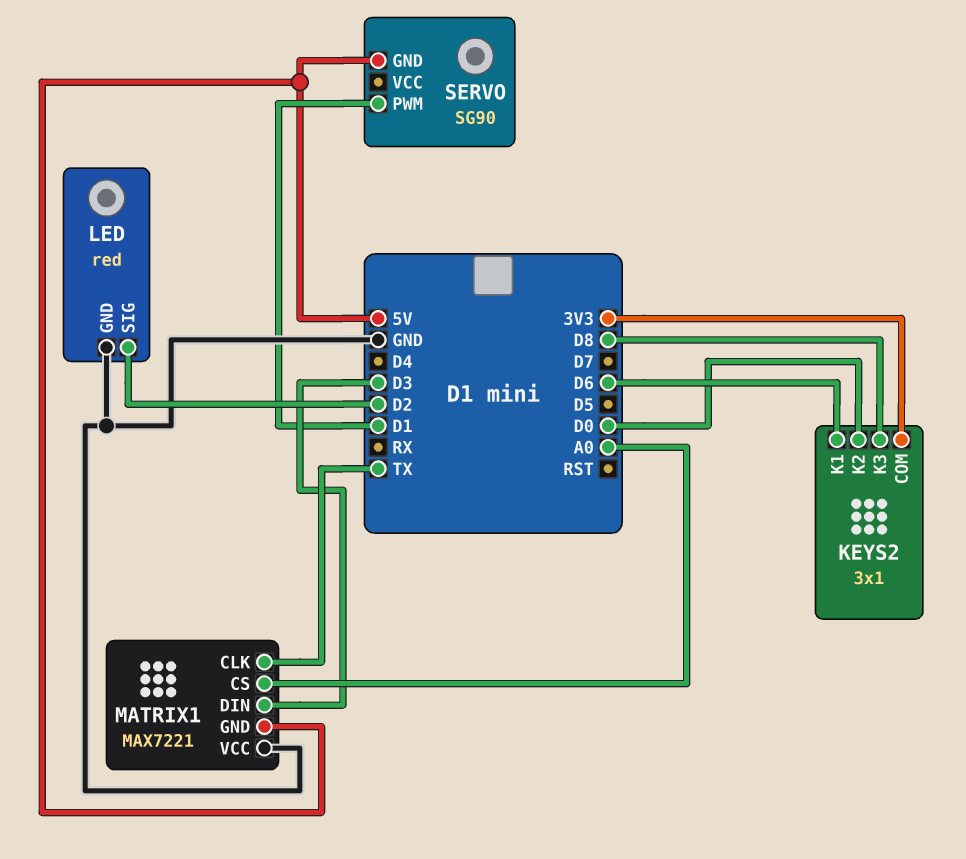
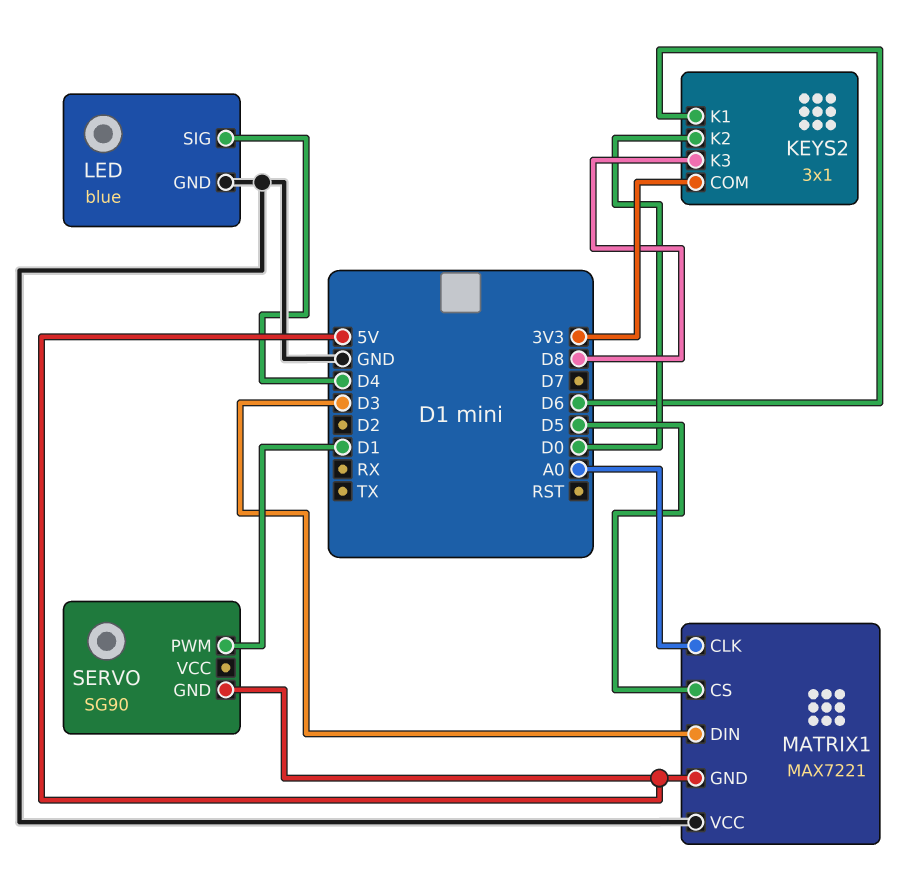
LED: red -> blue
LED pin SIG: D2 -> D4
MATRIX1 pin CLK: TX -> A0
MATRIX1 pin CS: A0 -> D5

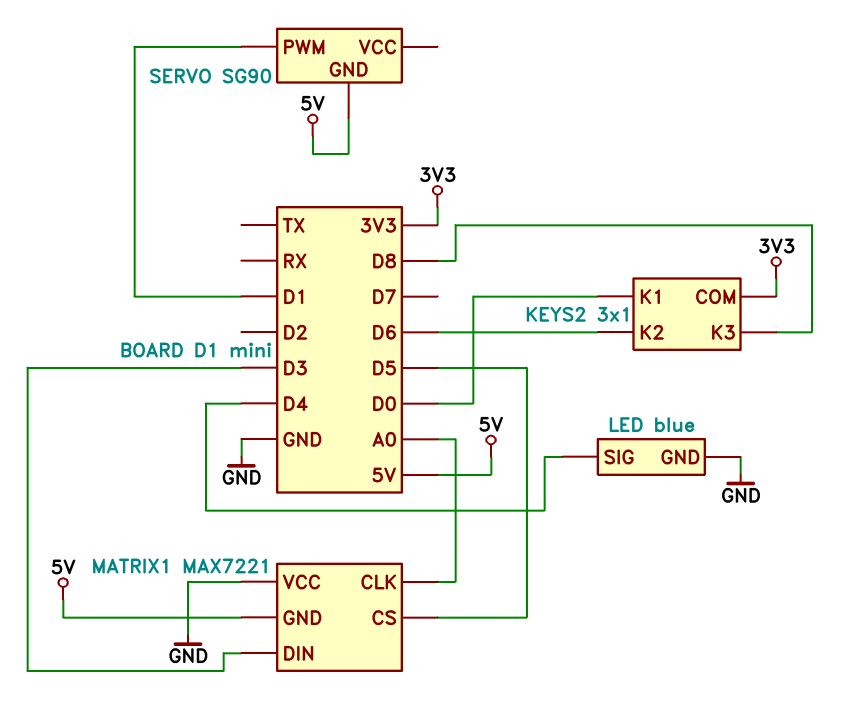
KEYS2 pin K1: D6 -> D0
KEYS2 pin K2: D0 -> D6

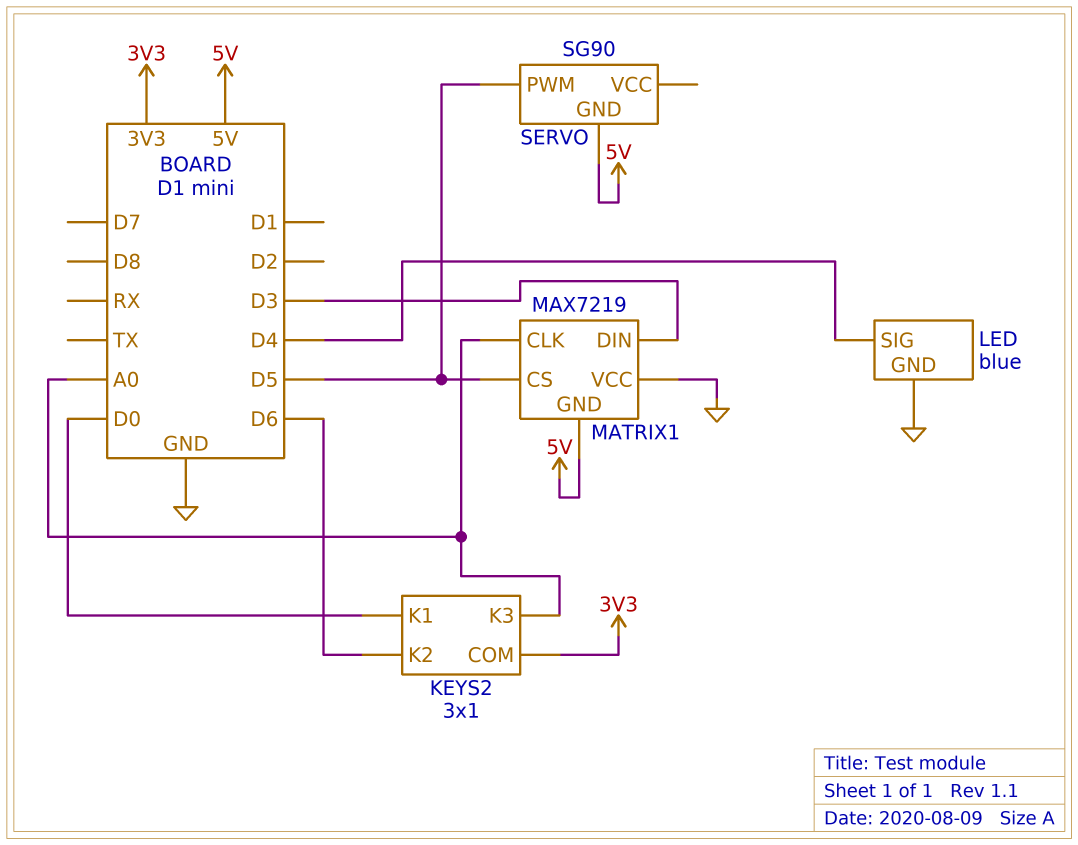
KEYS2 pin K3: D8 -> A0
MATRIX1: MAX7221 -> MAX7219
SERVO pin PWM: D1 -> D5

